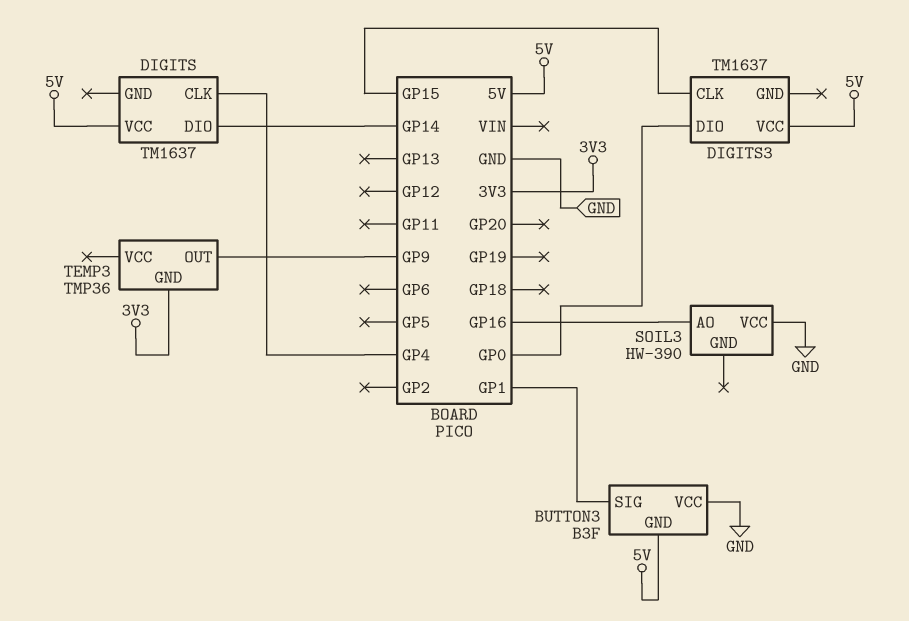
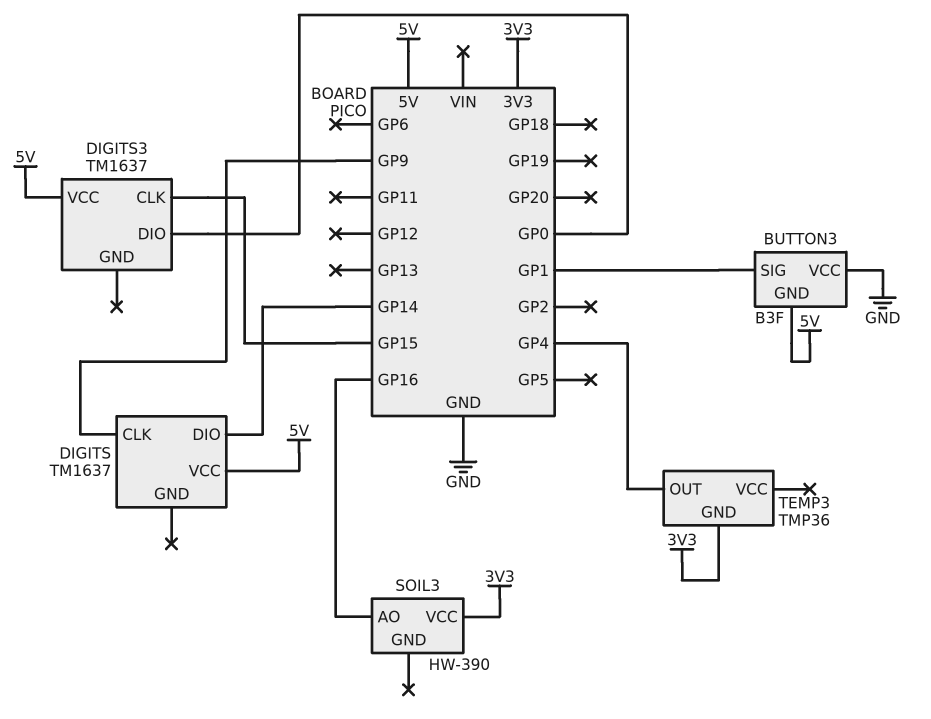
DIGITS pin CLK: GP4 -> GP9
SOIL3 pin VCC: GND -> 3V3
TEMP3 pin OUT: GP9 -> GP4

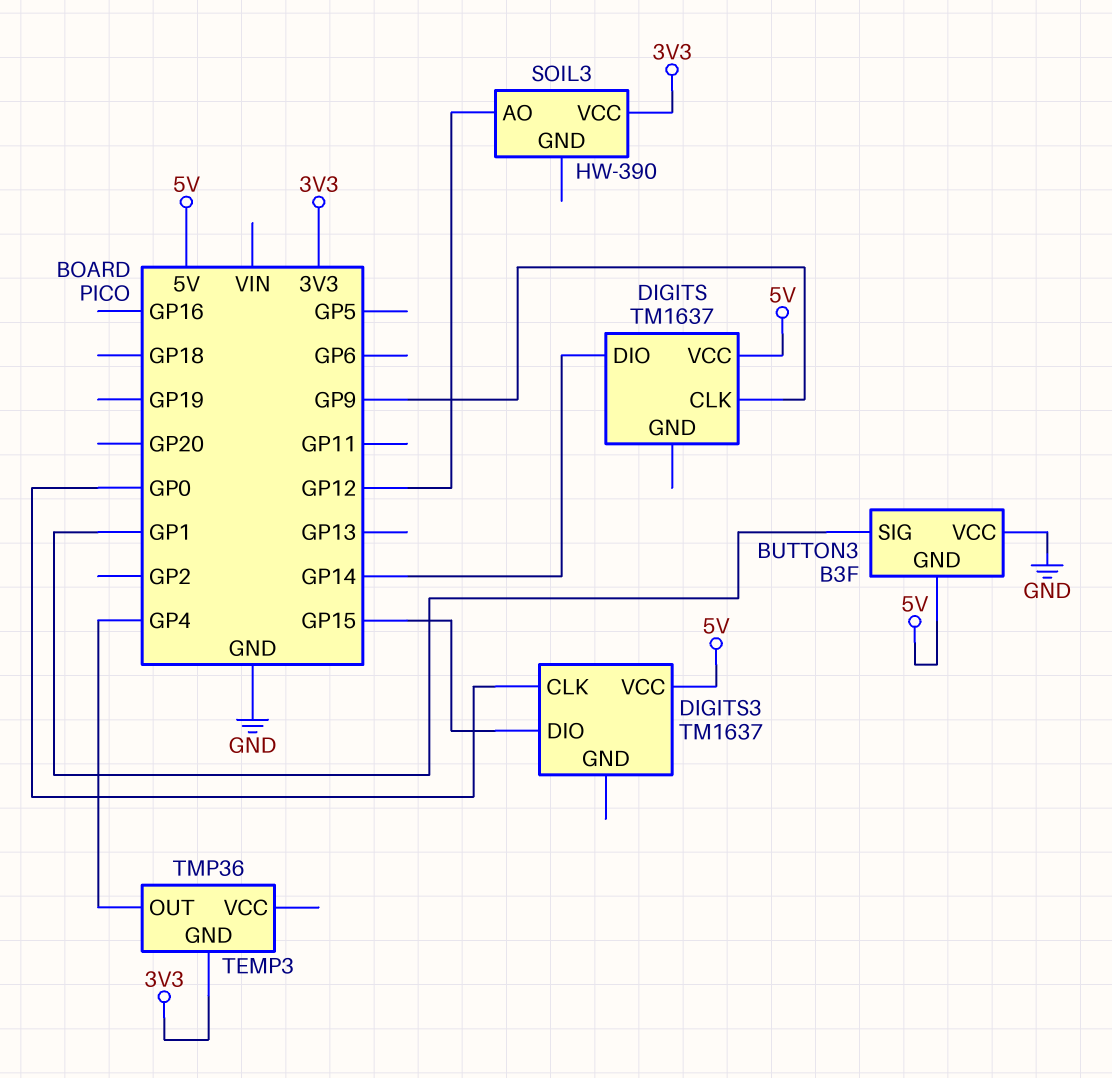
DIGITS3 pin CLK: GP15 -> GP0
DIGITS3 pin DIO: GP0 -> GP15
SOIL3 pin AO: GP16 -> GP12

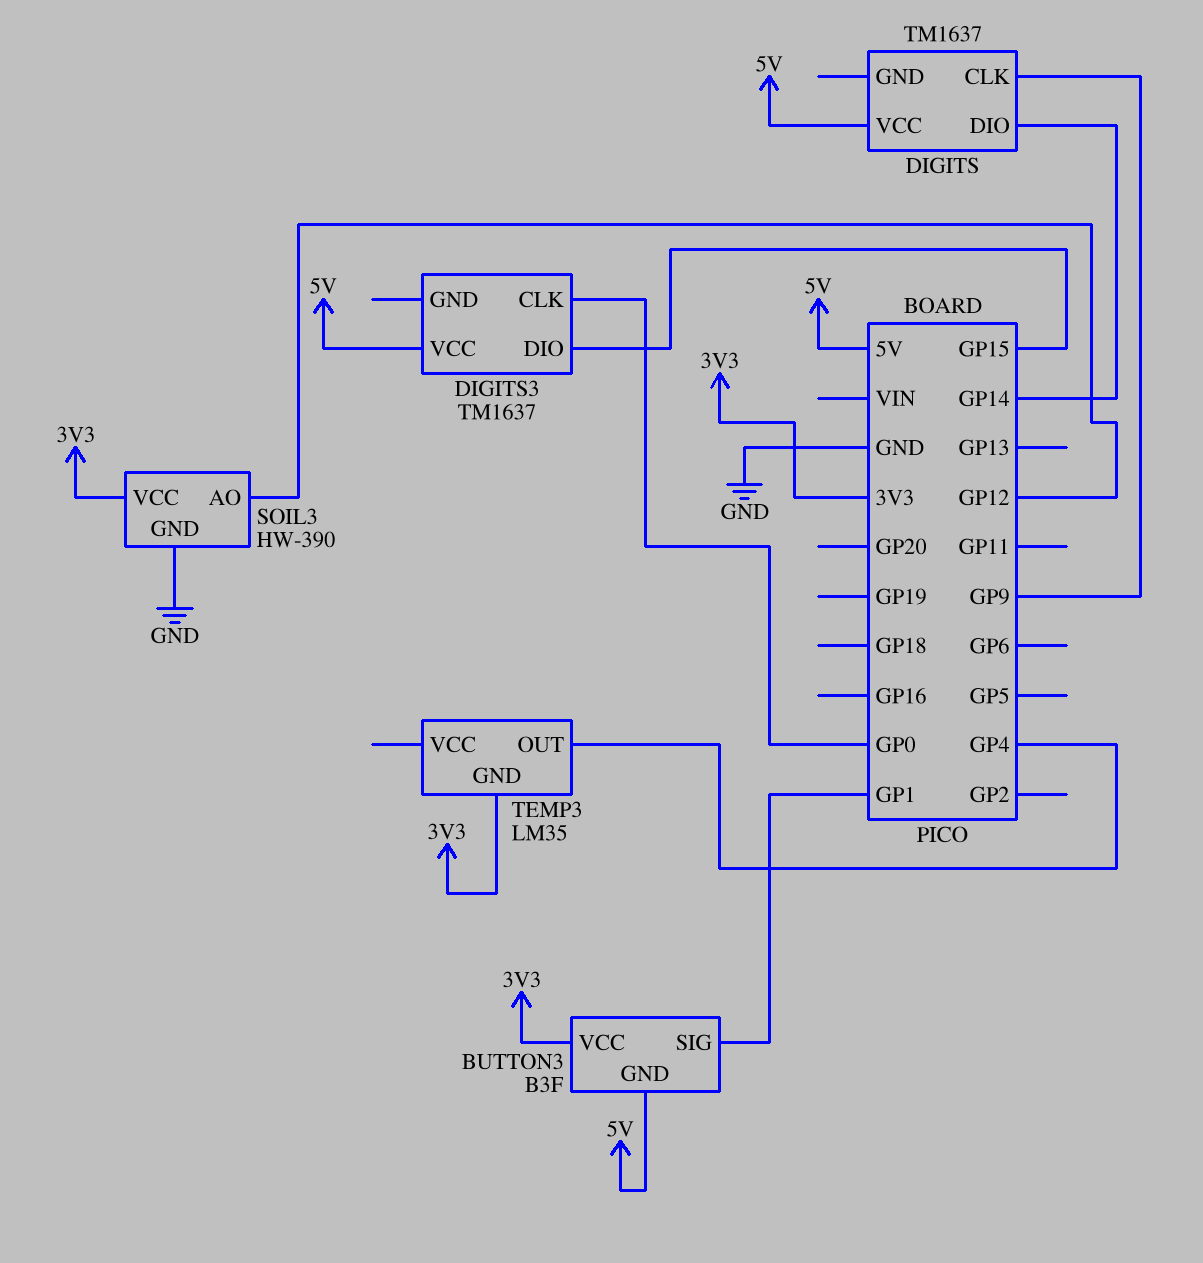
BUTTON3 pin VCC: GND -> 3V3
SOIL3 pin GND: none -> GND
TEMP3: TMP36 -> LM35

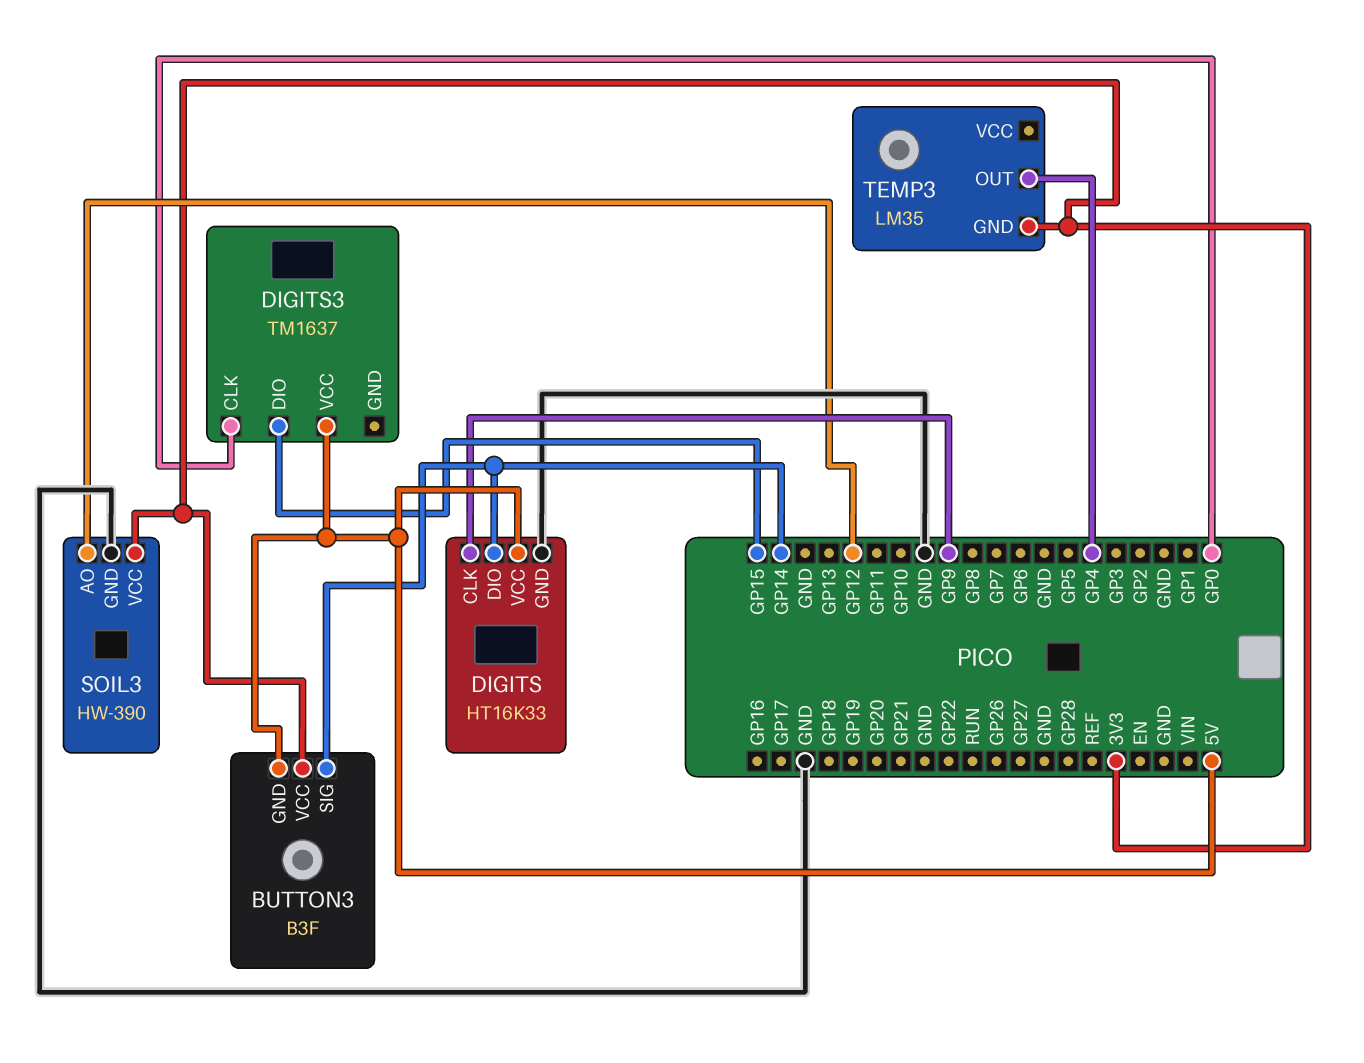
BUTTON3 pin SIG: GP1 -> GP14
DIGITS: TM1637 -> HT16K33
DIGITS pin GND: none -> GND

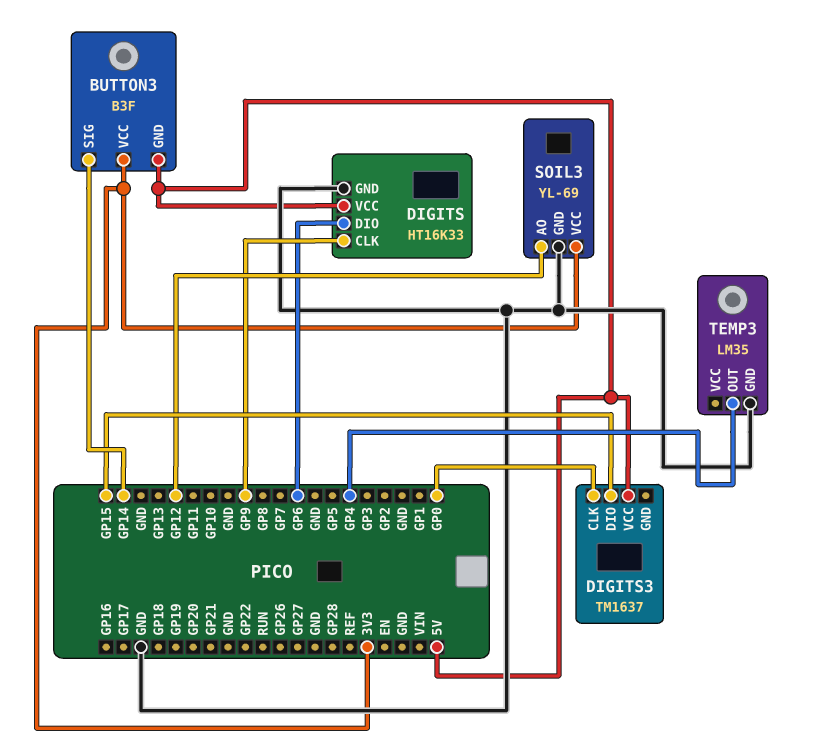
DIGITS pin DIO: GP14 -> GP6
SOIL3: HW-390 -> YL-69
TEMP3 pin GND: 3V3 -> GND

